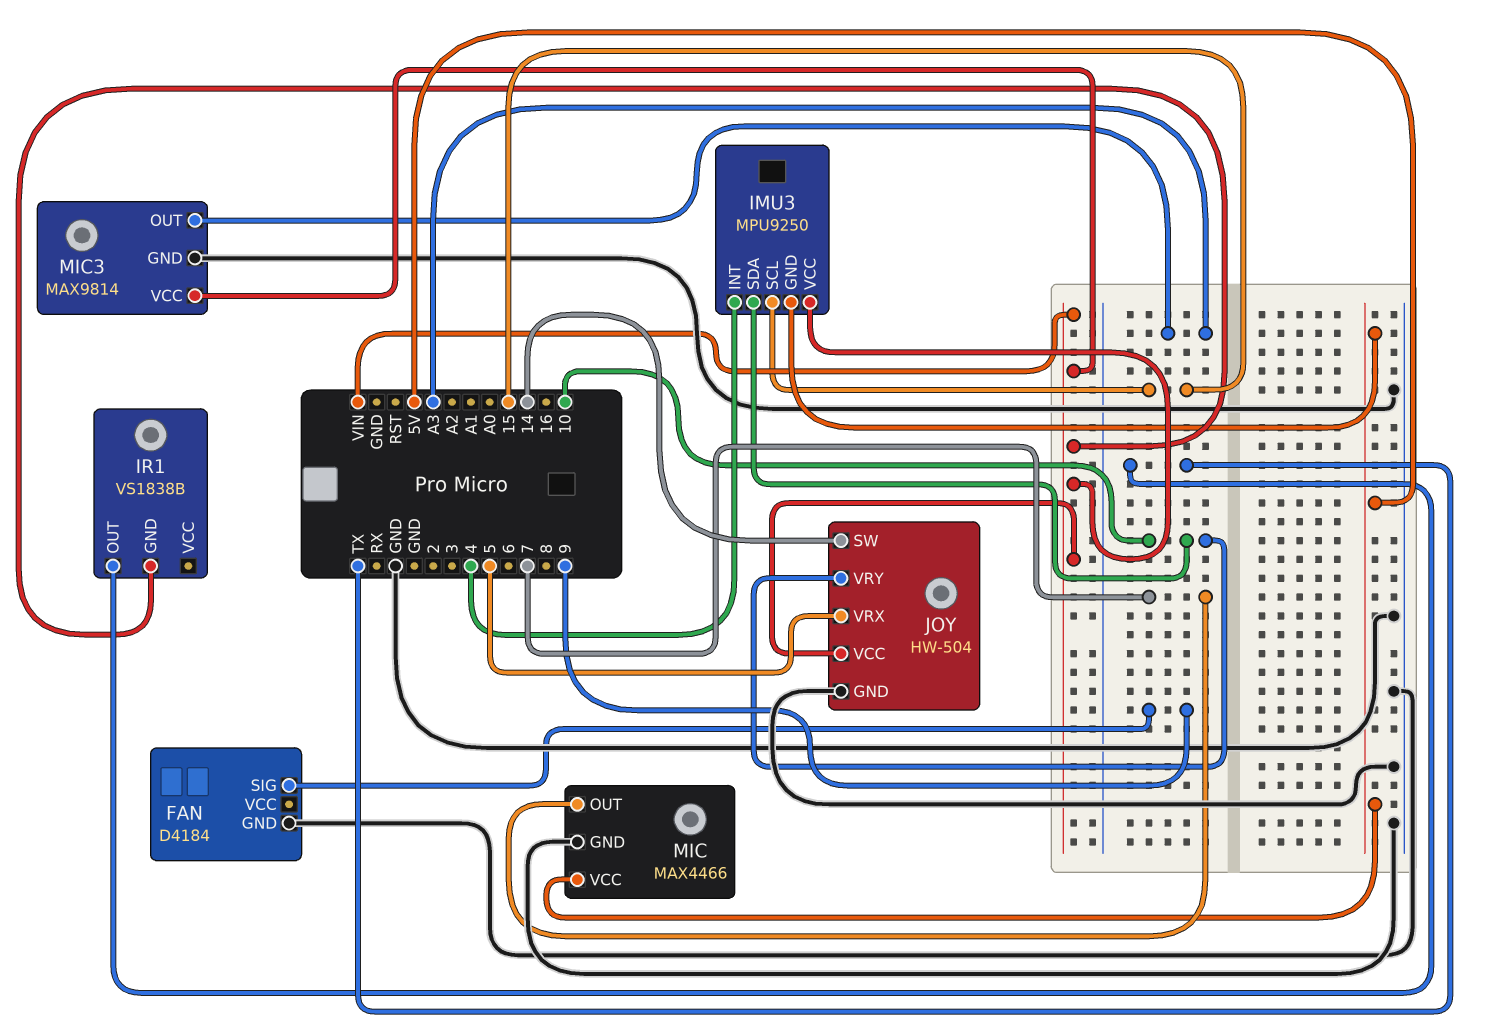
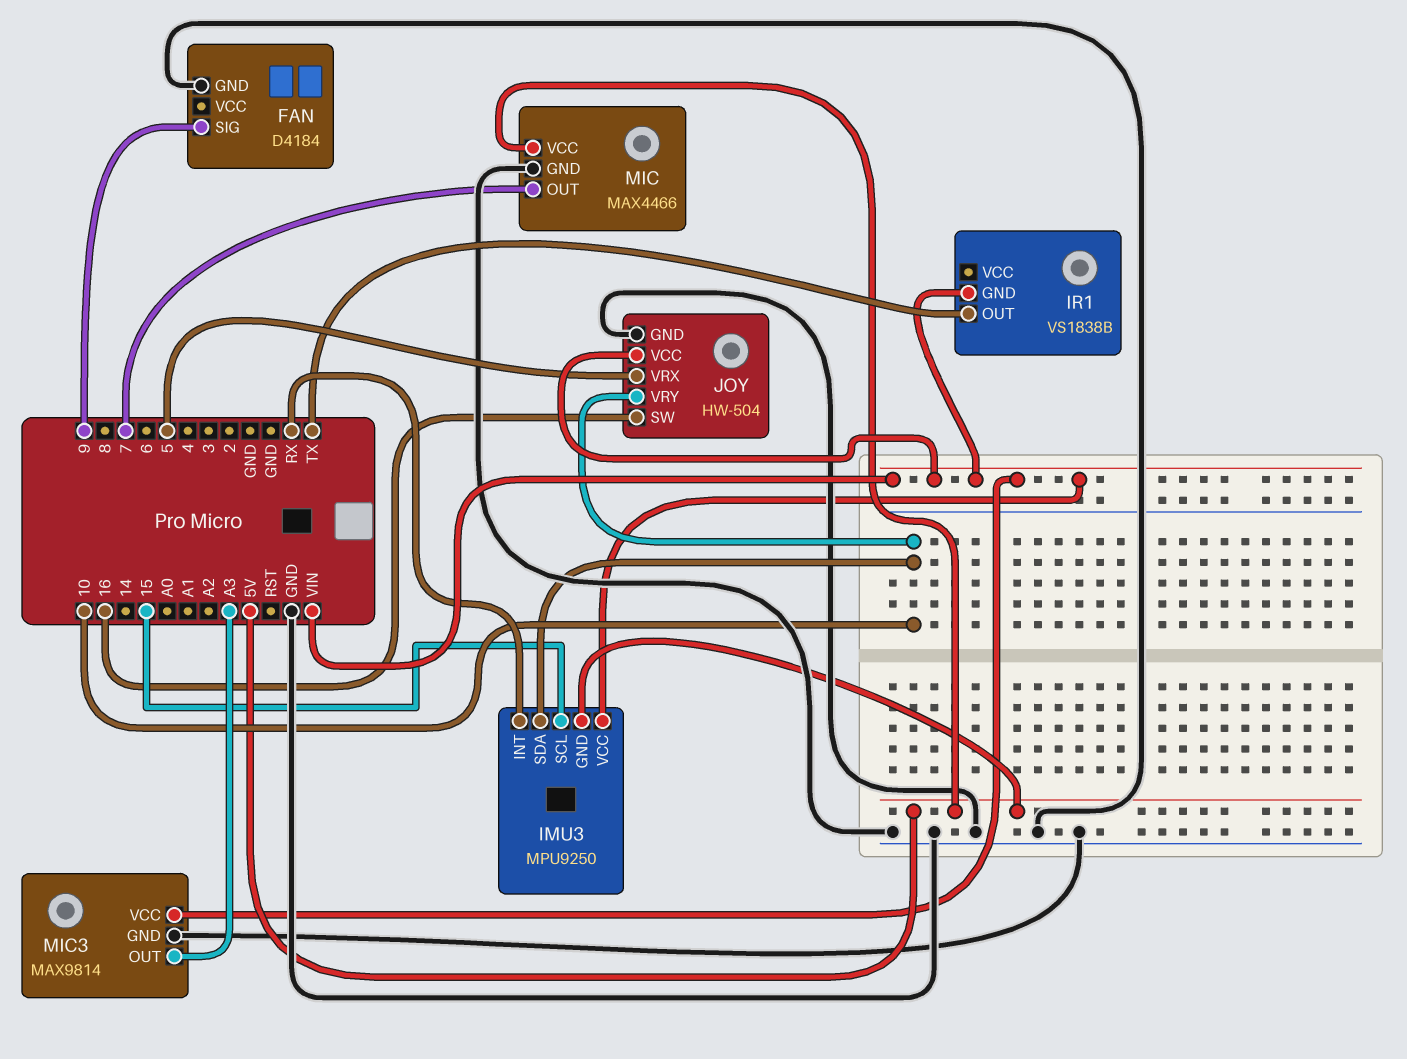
IMU3 pin INT: 4 -> RX
JOY pin SW: 14 -> 16

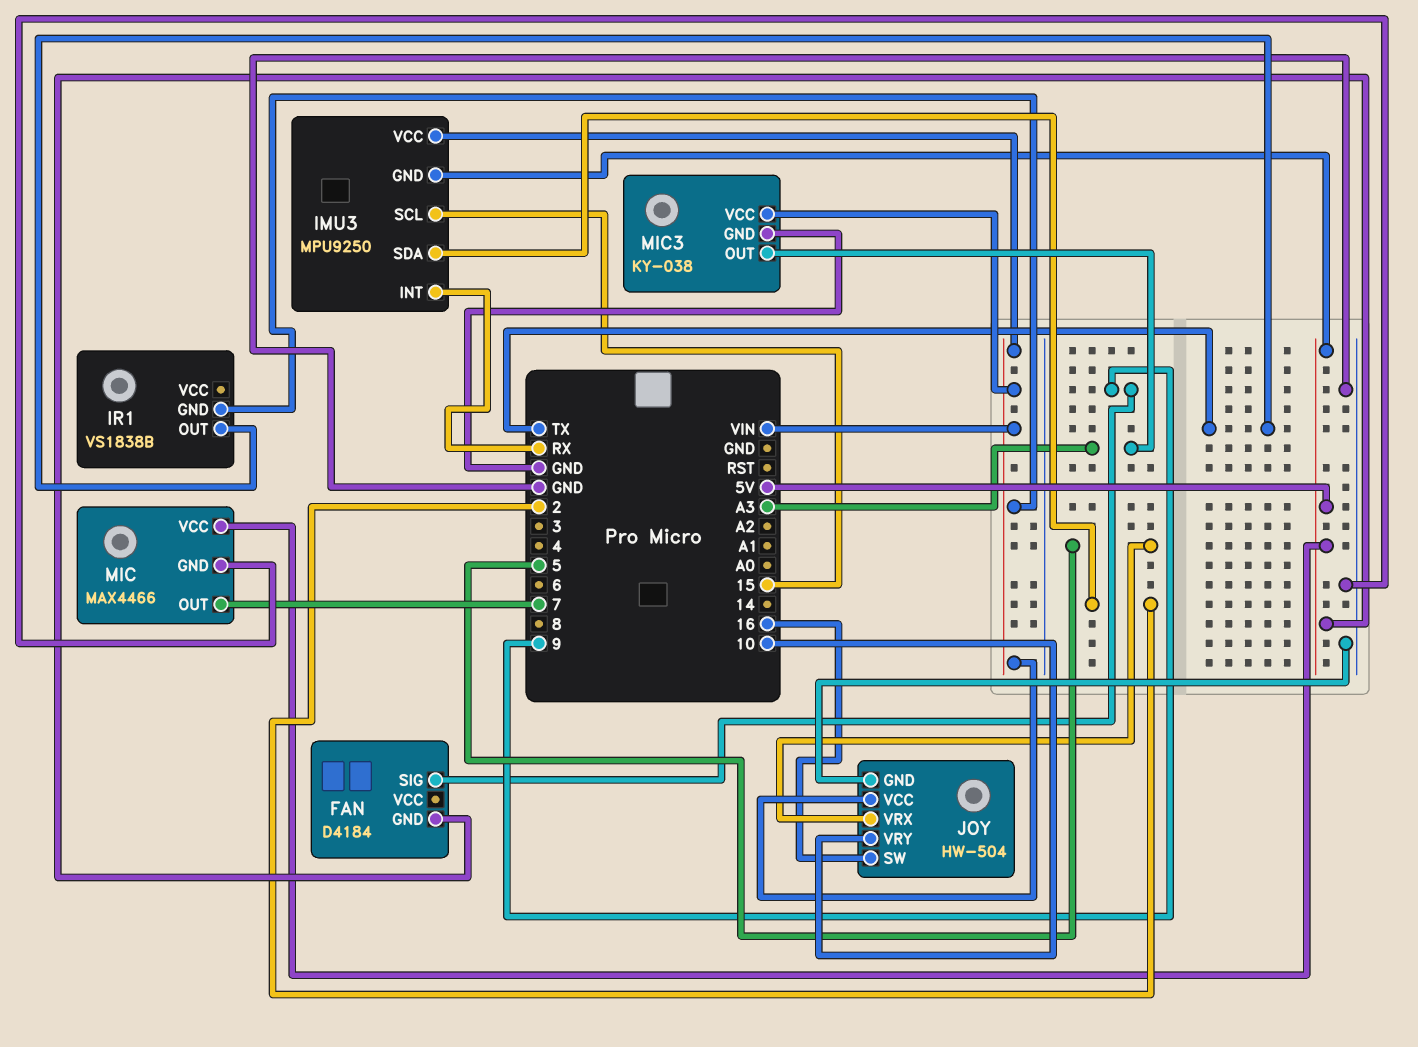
FAN pin GND: GND -> 5V
IMU3 pin SDA: 10 -> 2
MIC3: MAX9814 -> KY-038

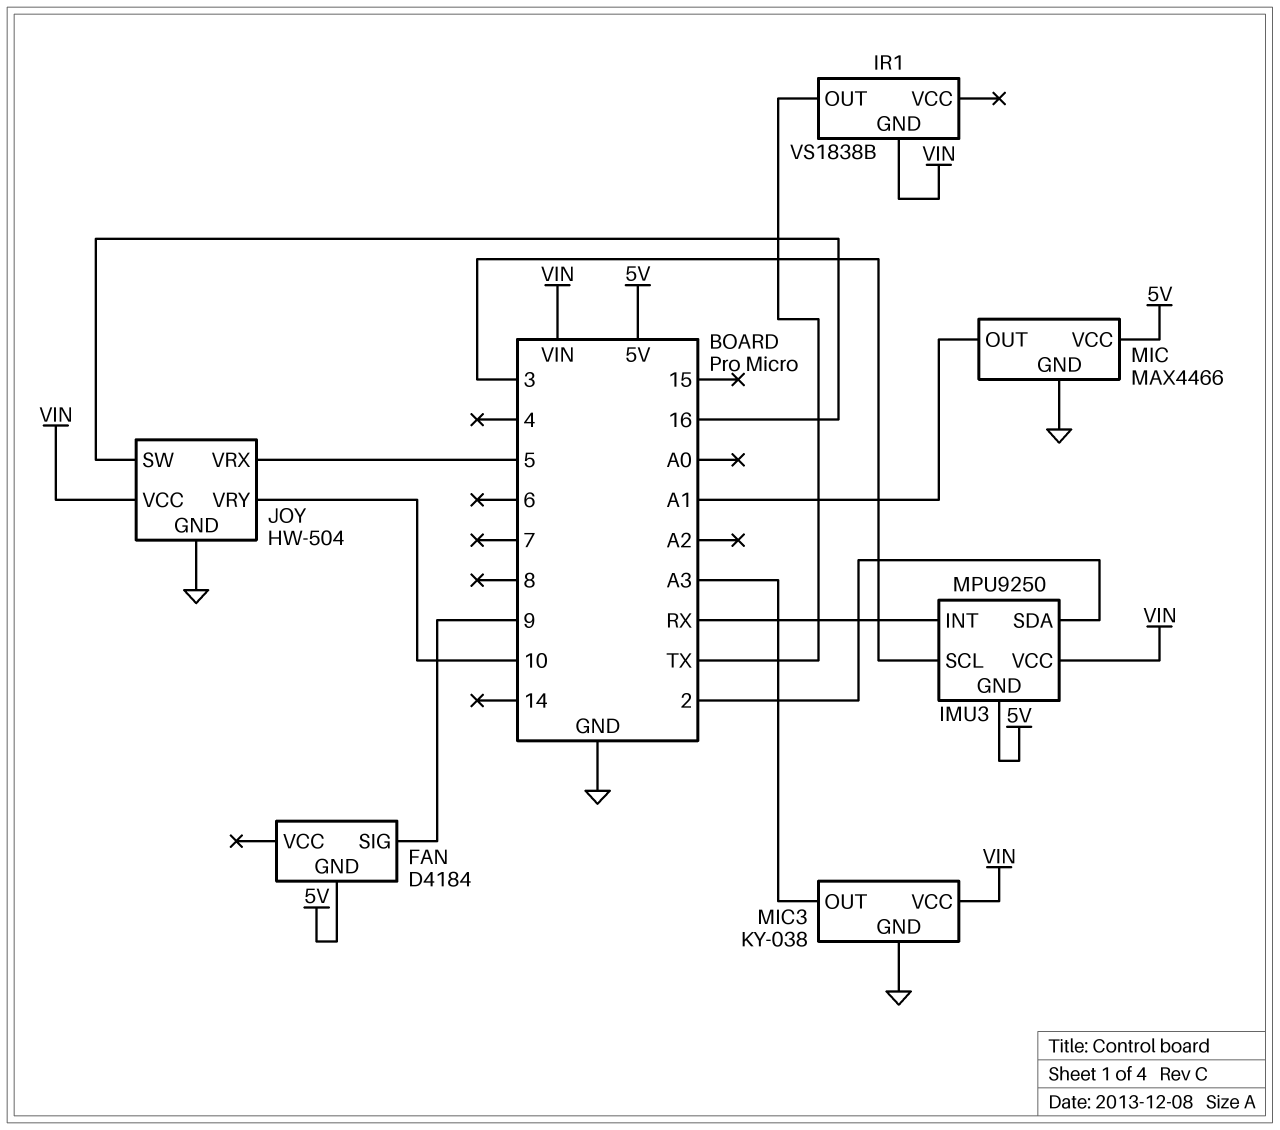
IMU3 pin SCL: 15 -> 3
MIC pin OUT: 7 -> A1

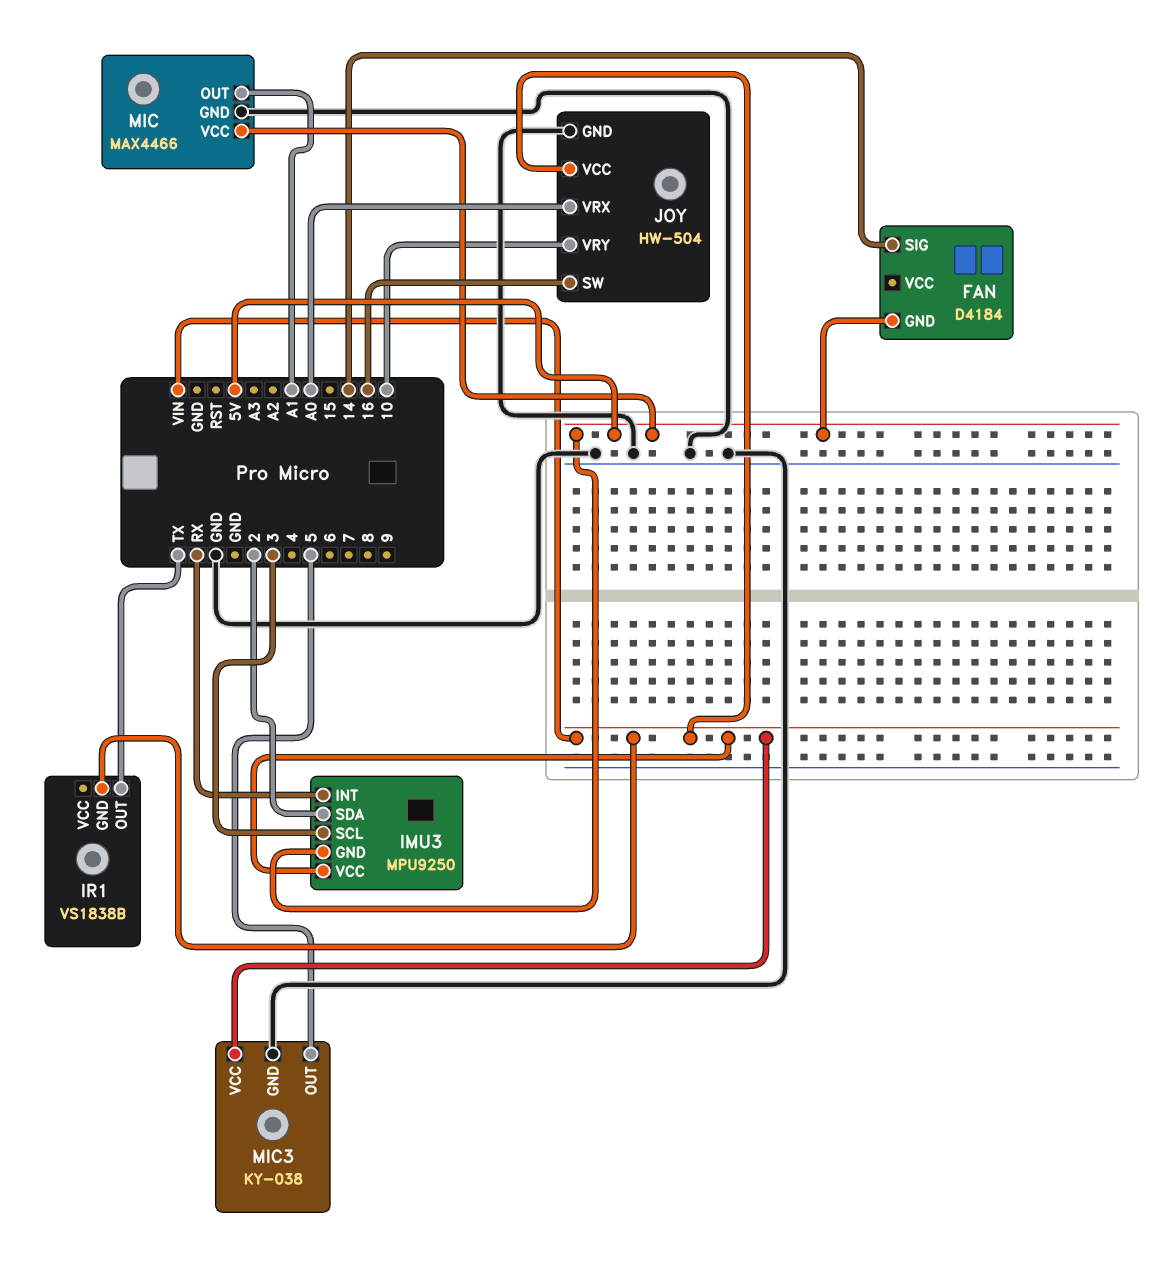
FAN pin SIG: 9 -> 14
JOY pin VRX: 5 -> A0
MIC3 pin OUT: A3 -> 5

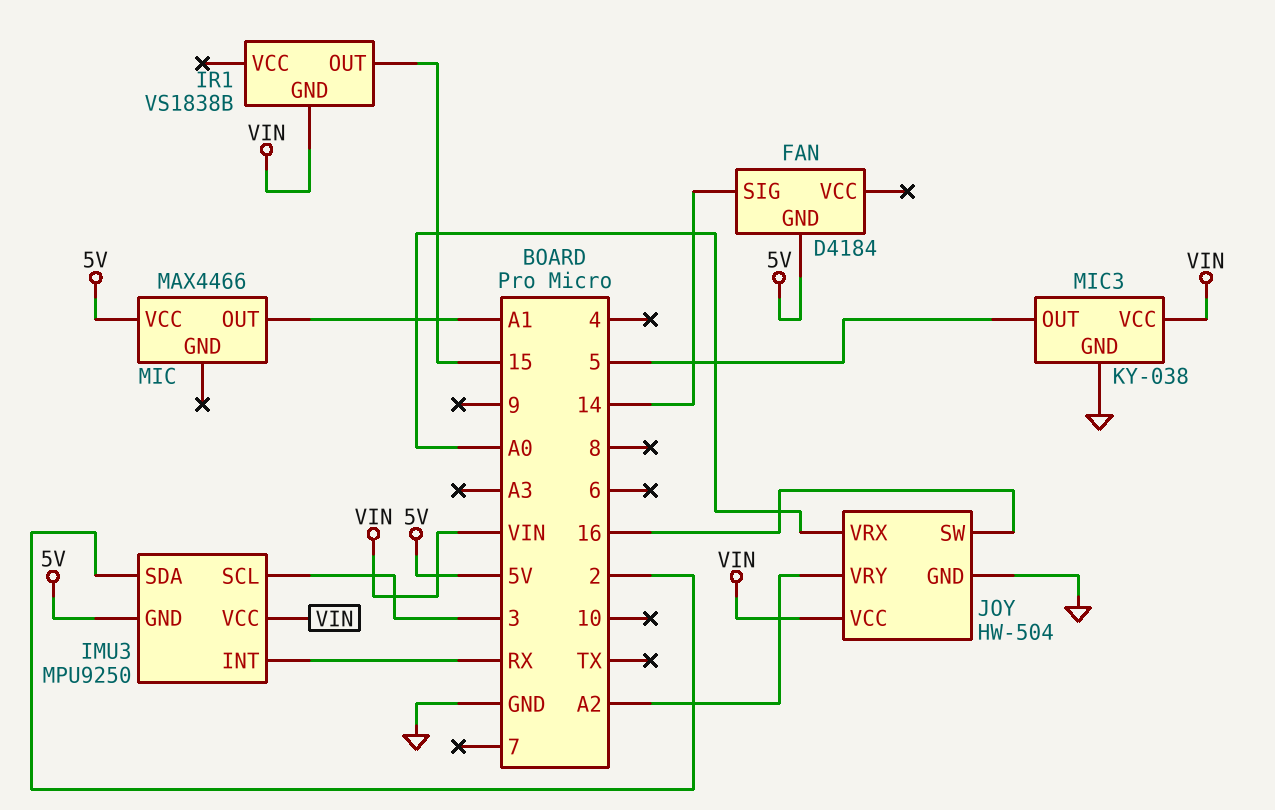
IR1 pin OUT: TX -> 15
JOY pin VRY: 10 -> A2
MIC pin GND: GND -> none

